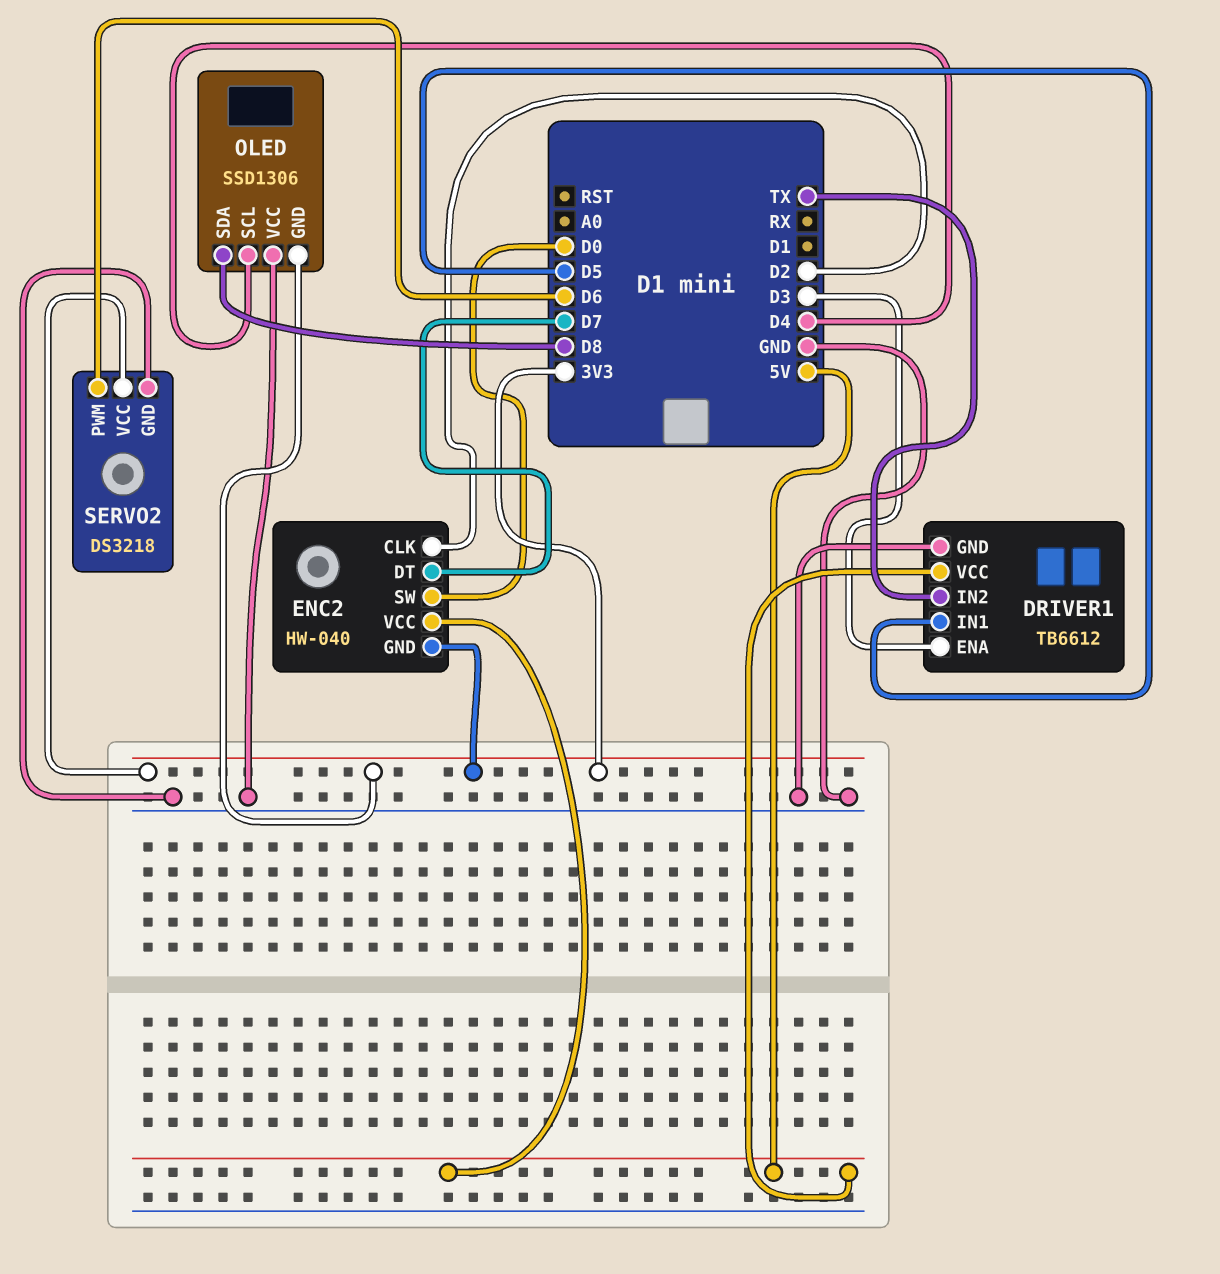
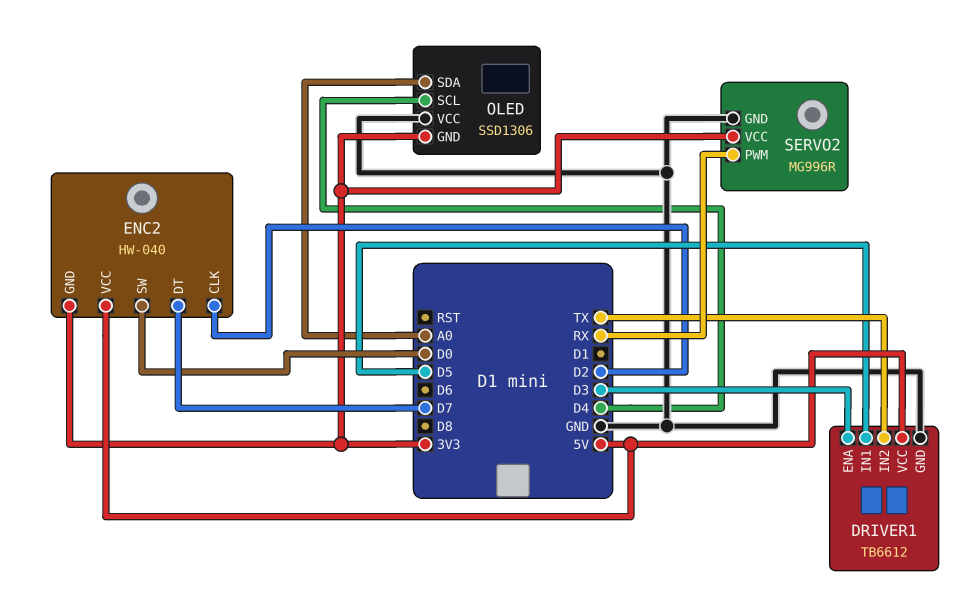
OLED pin SDA: D8 -> A0
SERVO2: DS3218 -> MG996R
SERVO2 pin PWM: D6 -> RX

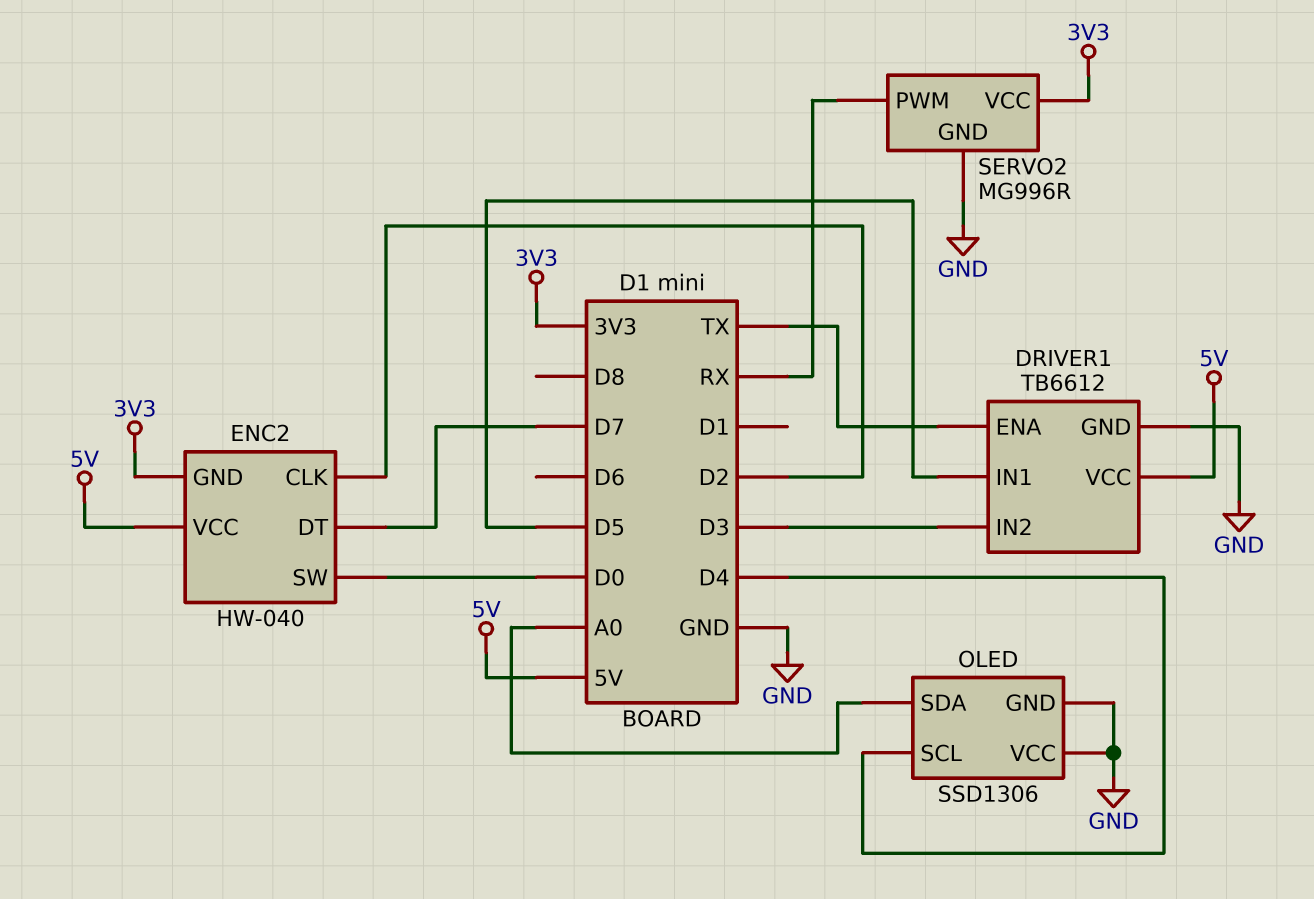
DRIVER1 pin ENA: D3 -> TX
DRIVER1 pin IN2: TX -> D3
OLED pin GND: 3V3 -> GND

